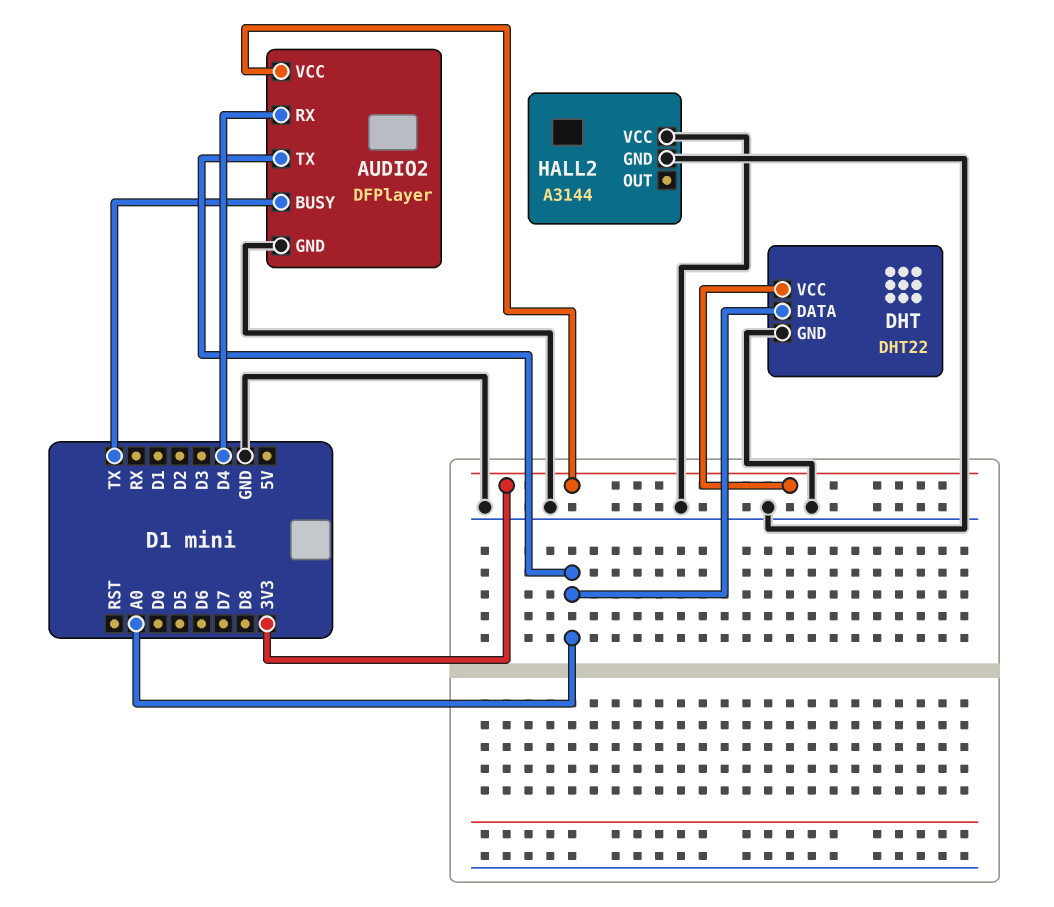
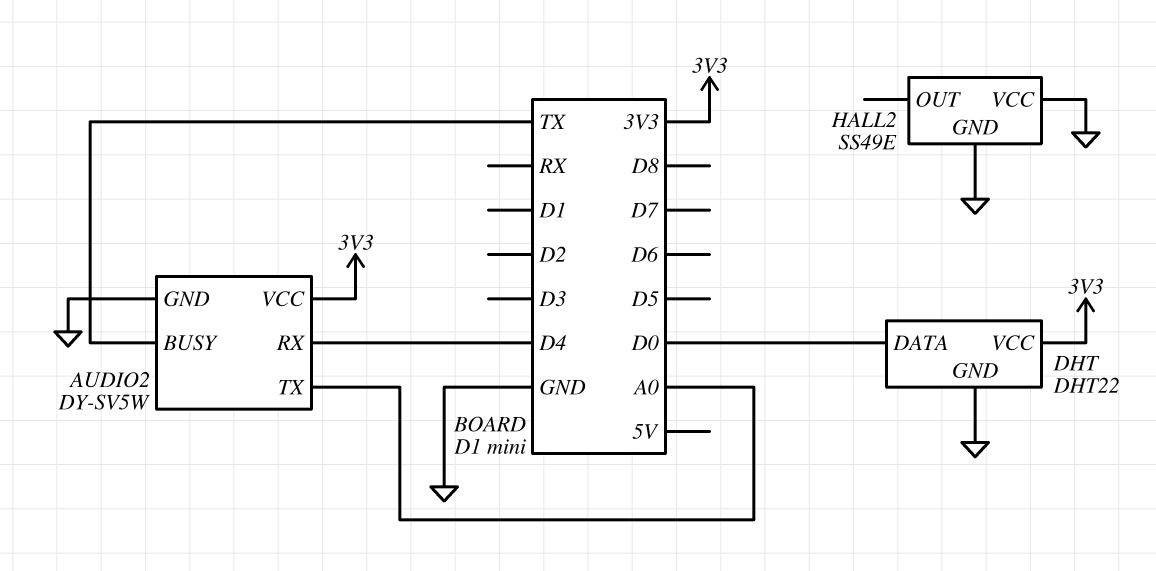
AUDIO2: DFPlayer -> DY-SV5W
DHT pin DATA: A0 -> D0
HALL2: A3144 -> SS49E

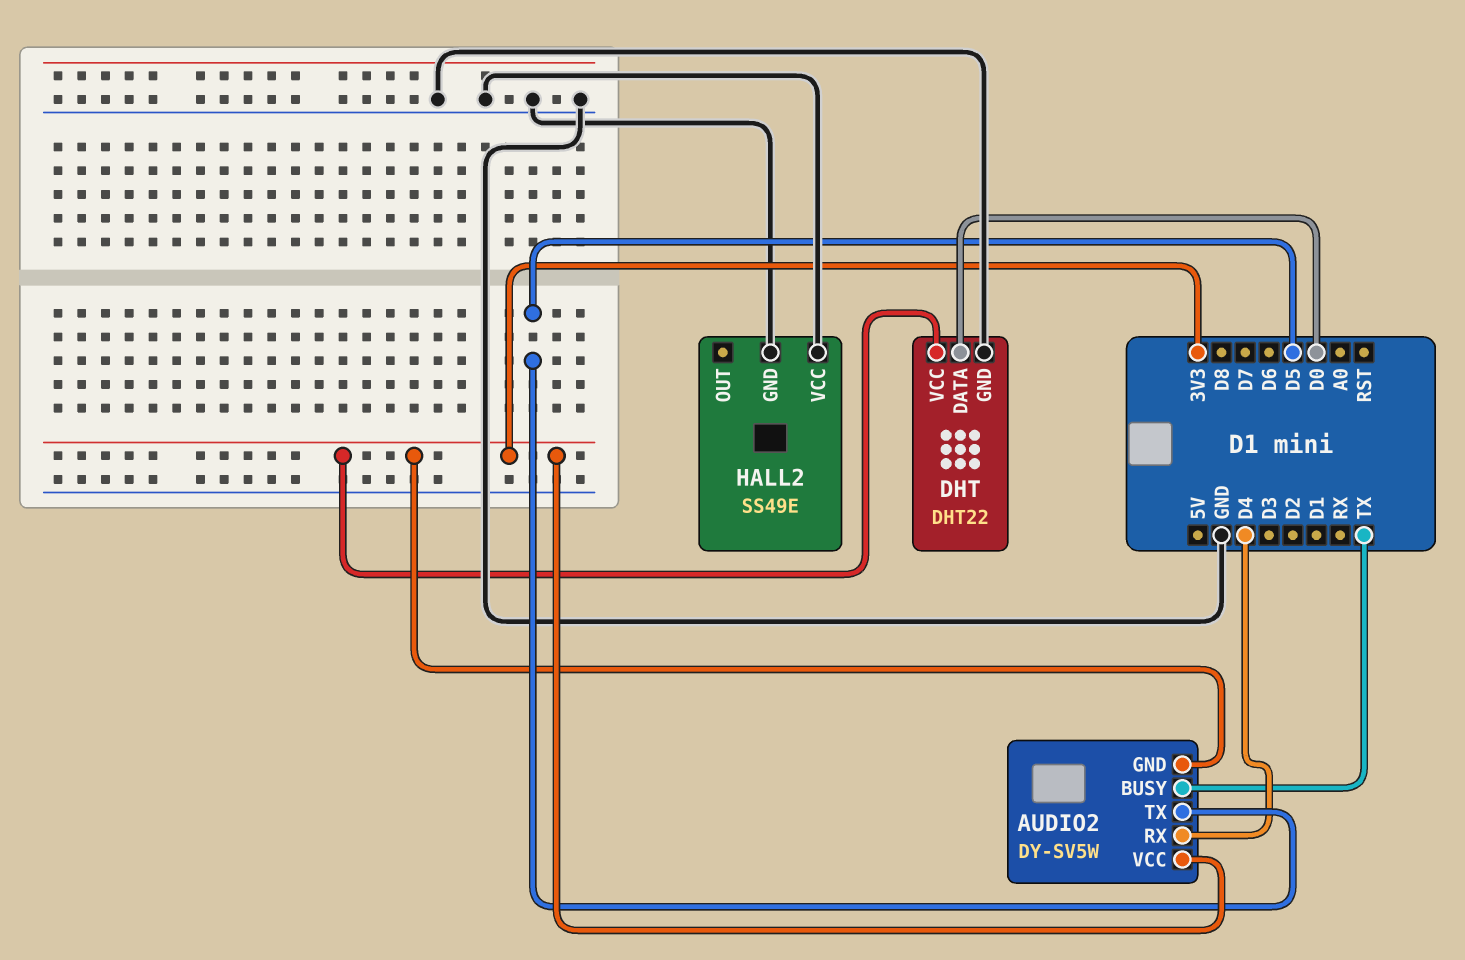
AUDIO2 pin GND: GND -> 3V3
AUDIO2 pin TX: A0 -> D5

